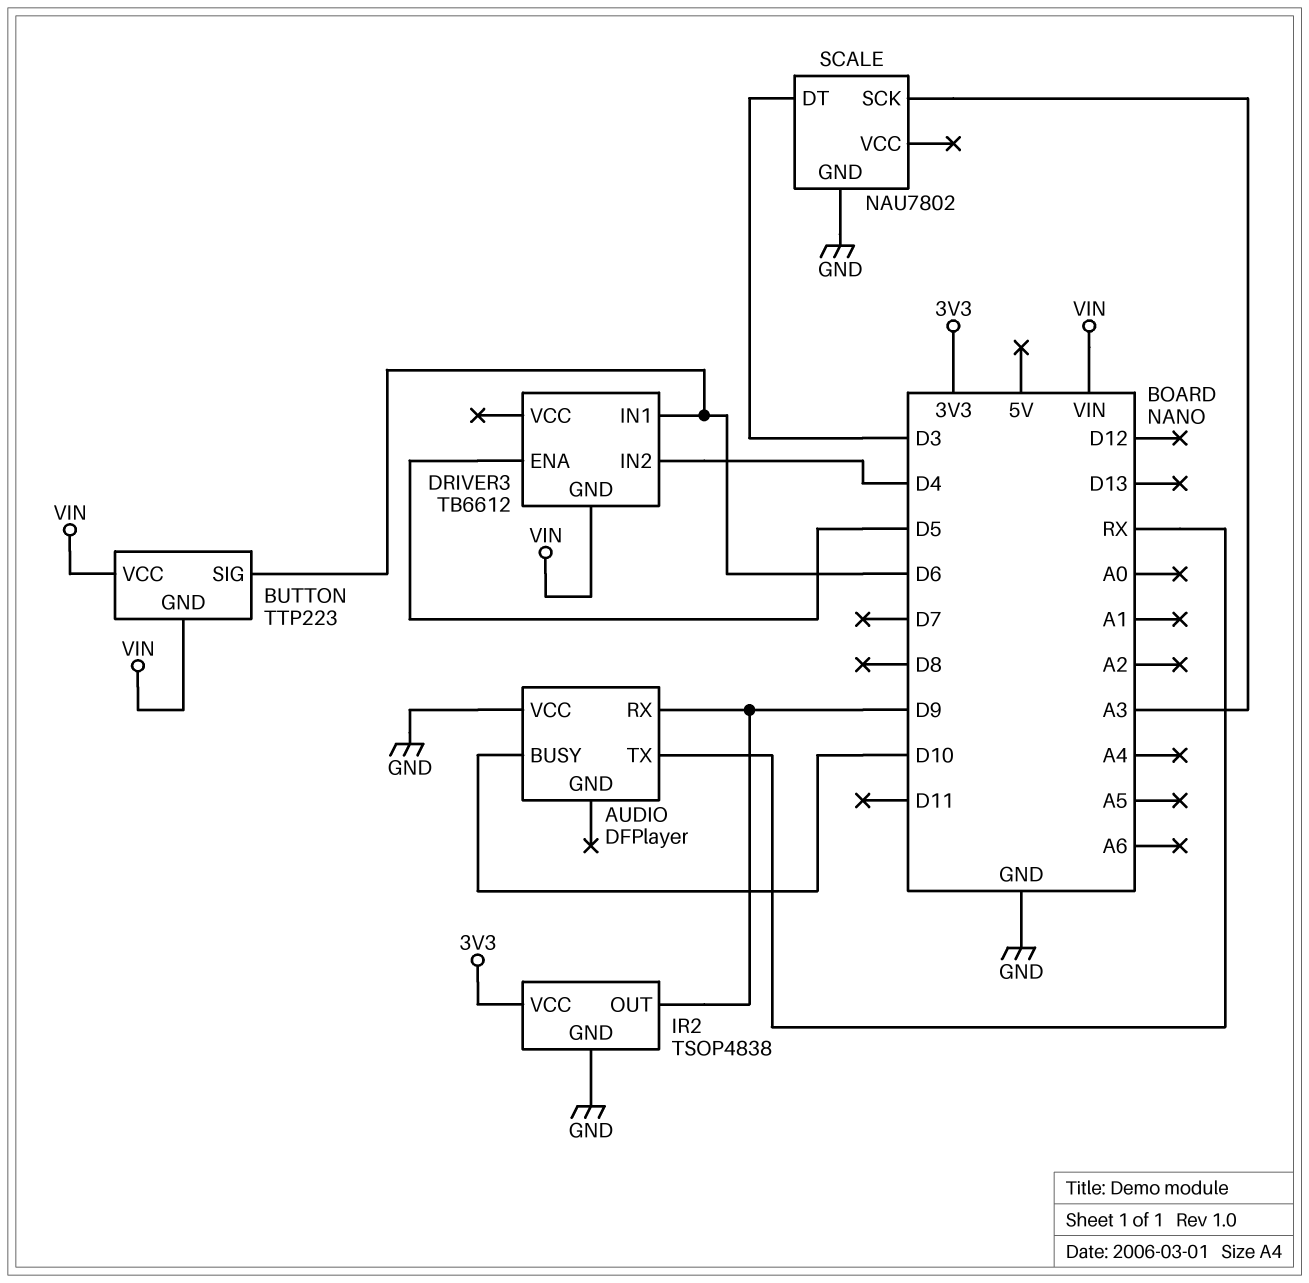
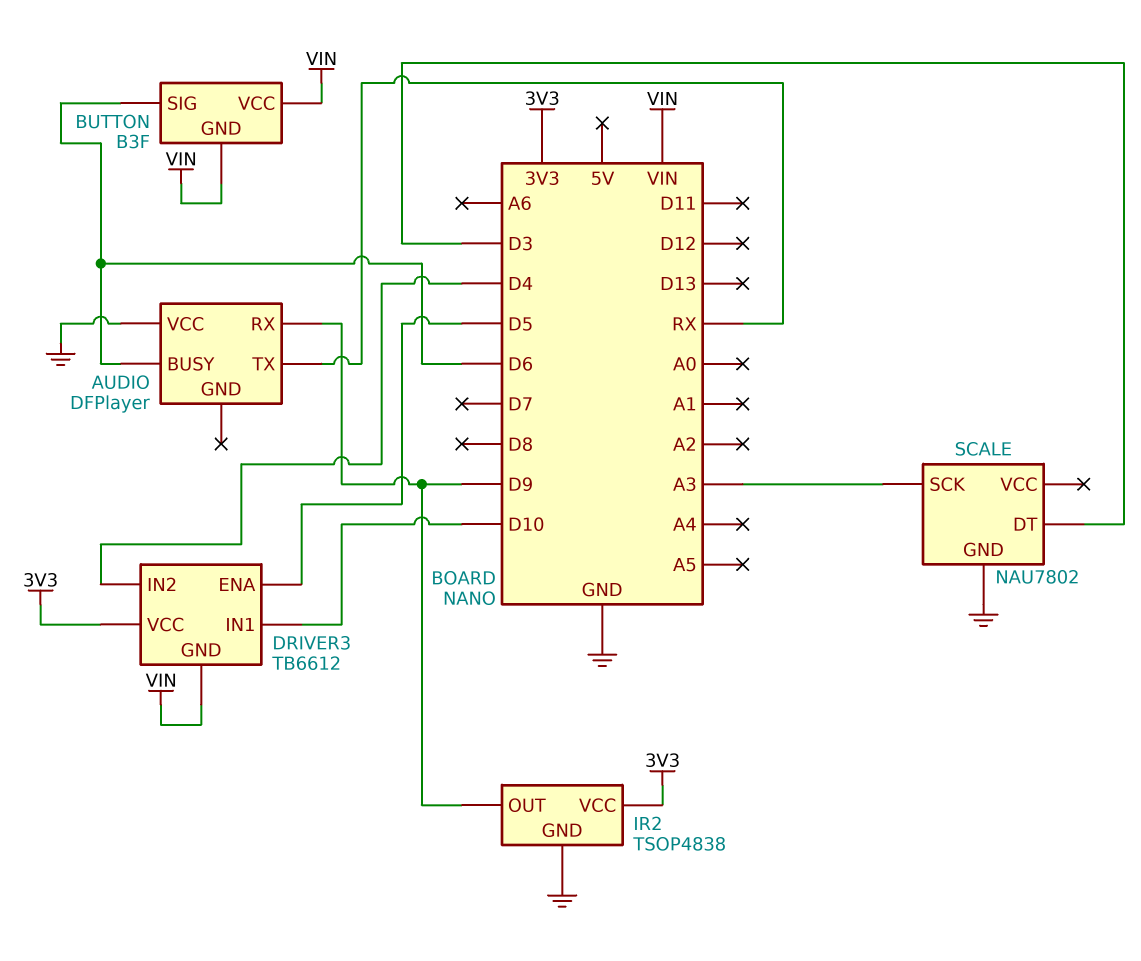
AUDIO pin BUSY: D10 -> D6
BUTTON: TTP223 -> B3F
DRIVER3 pin IN1: D6 -> D10
DRIVER3 pin VCC: none -> 3V3

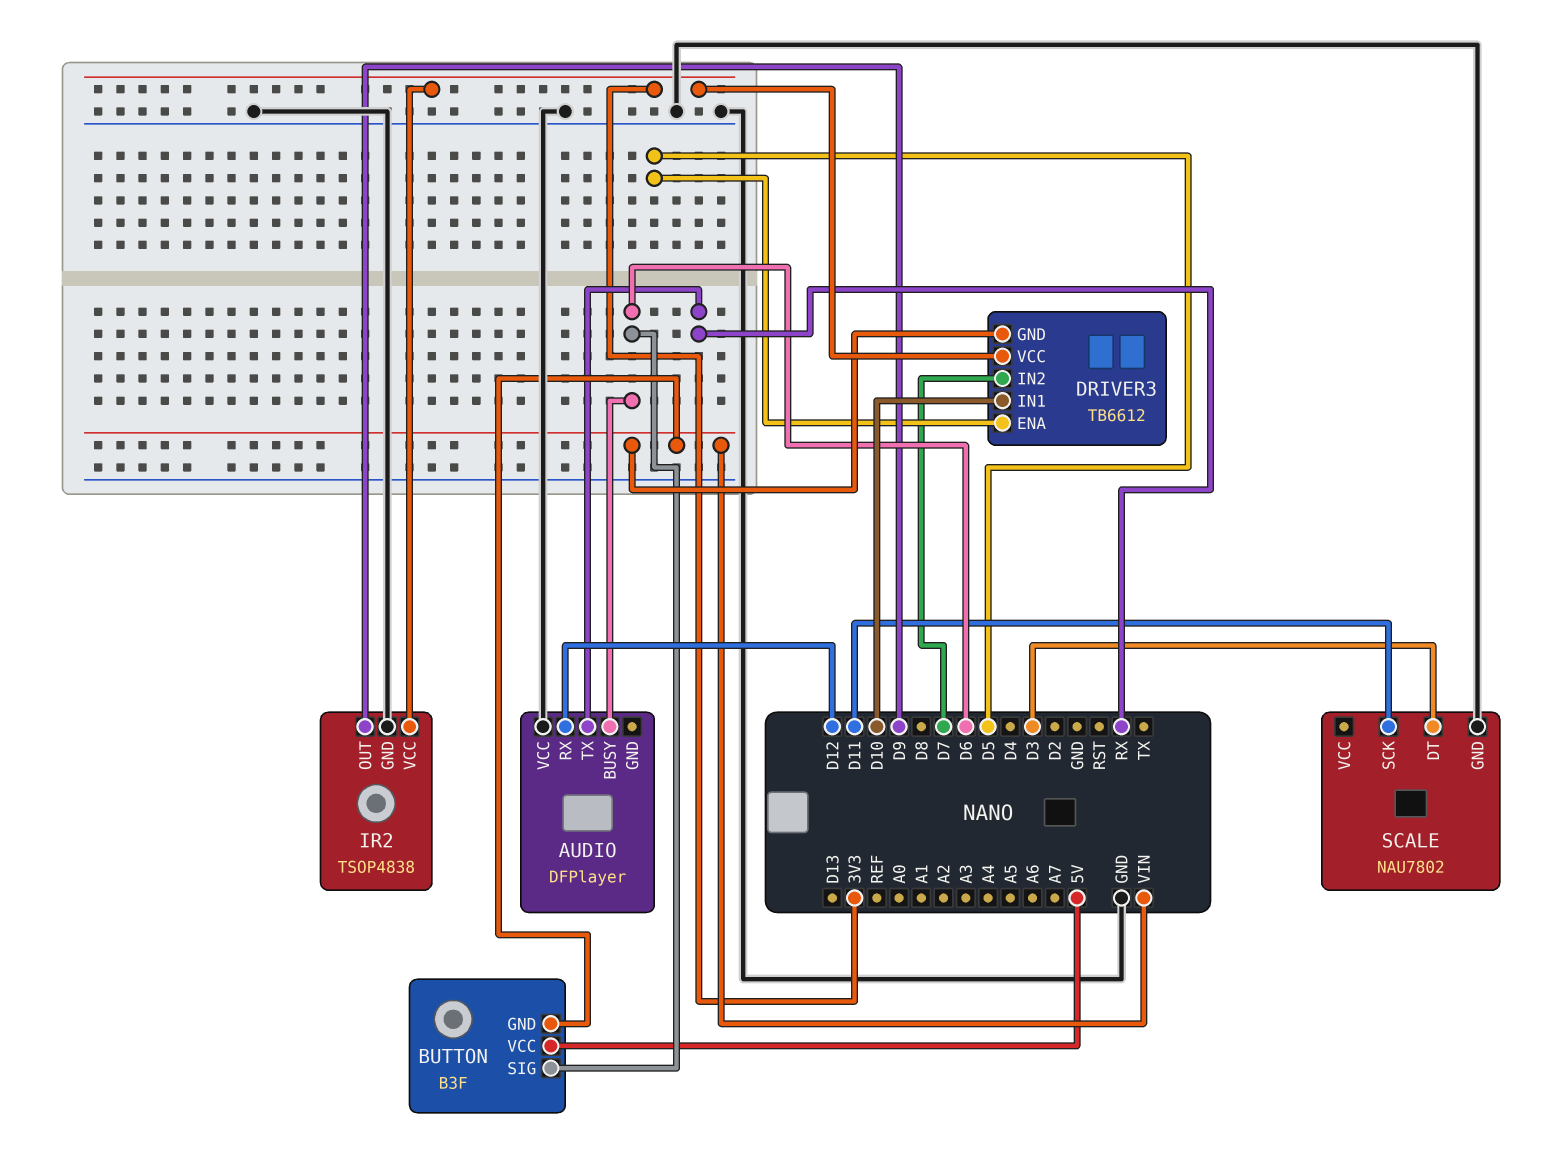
AUDIO pin RX: D9 -> D12
BUTTON pin VCC: VIN -> 5V
DRIVER3 pin IN2: D4 -> D7
SCALE pin SCK: A3 -> D11

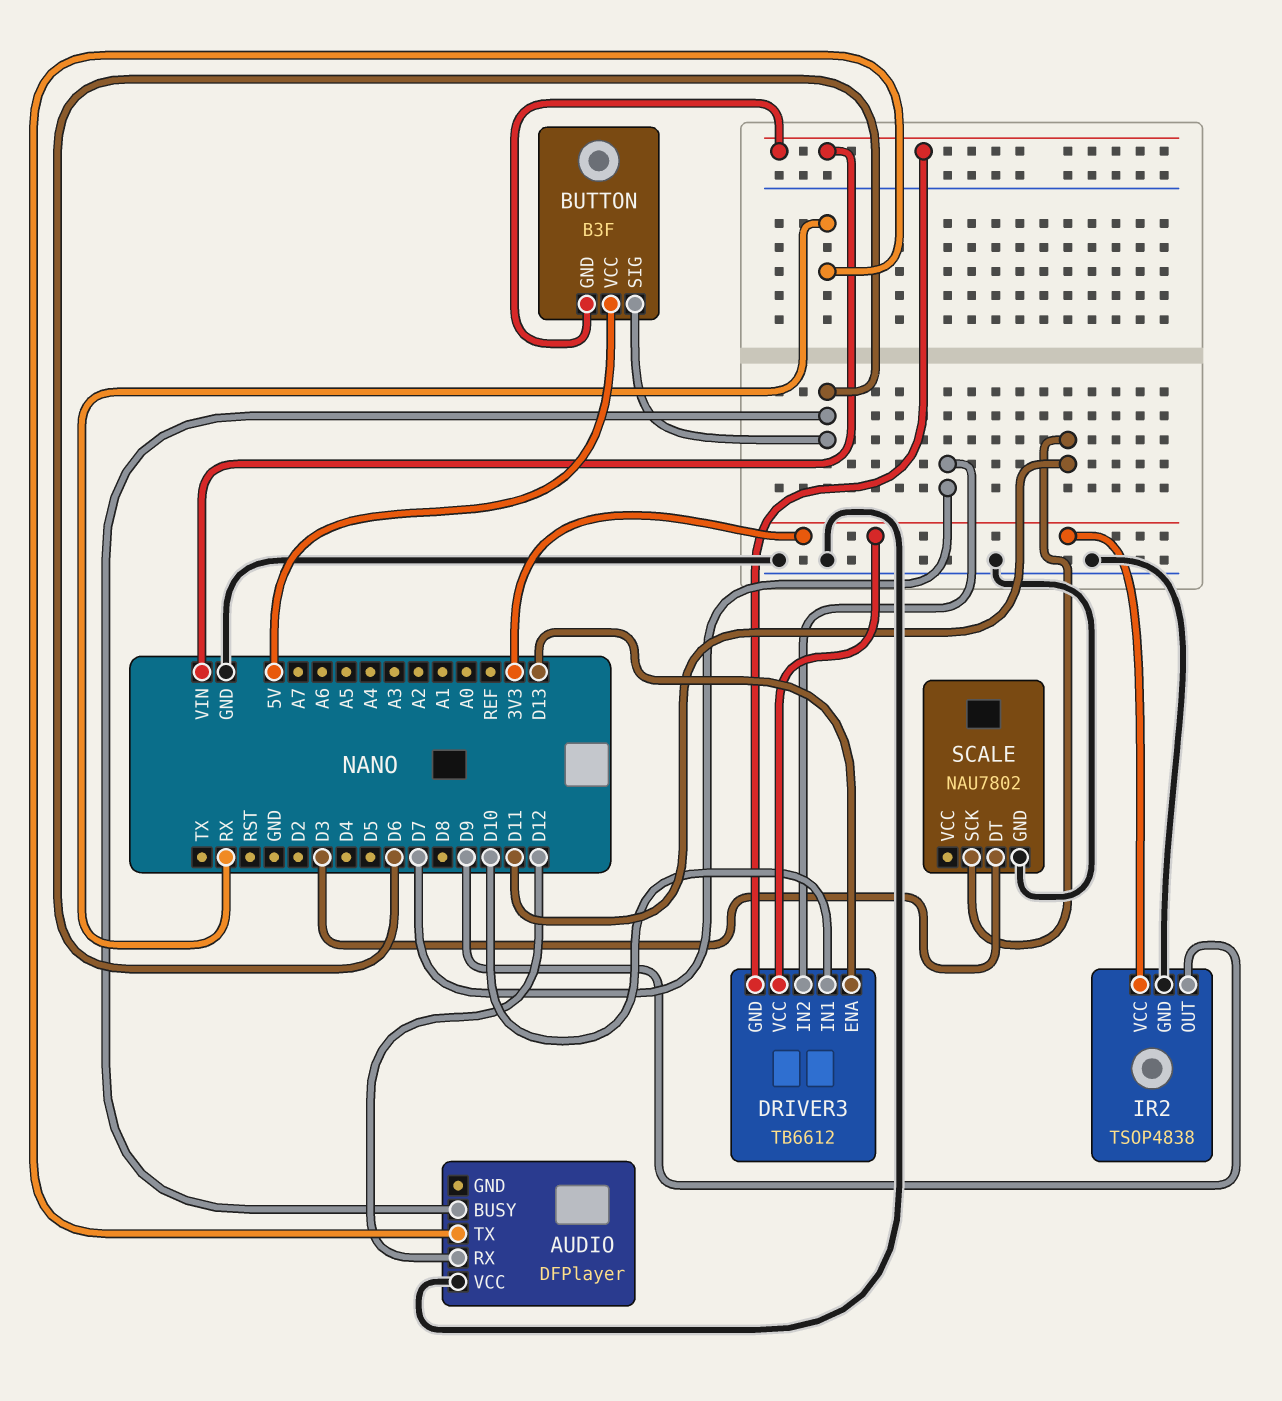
DRIVER3 pin ENA: D5 -> D13

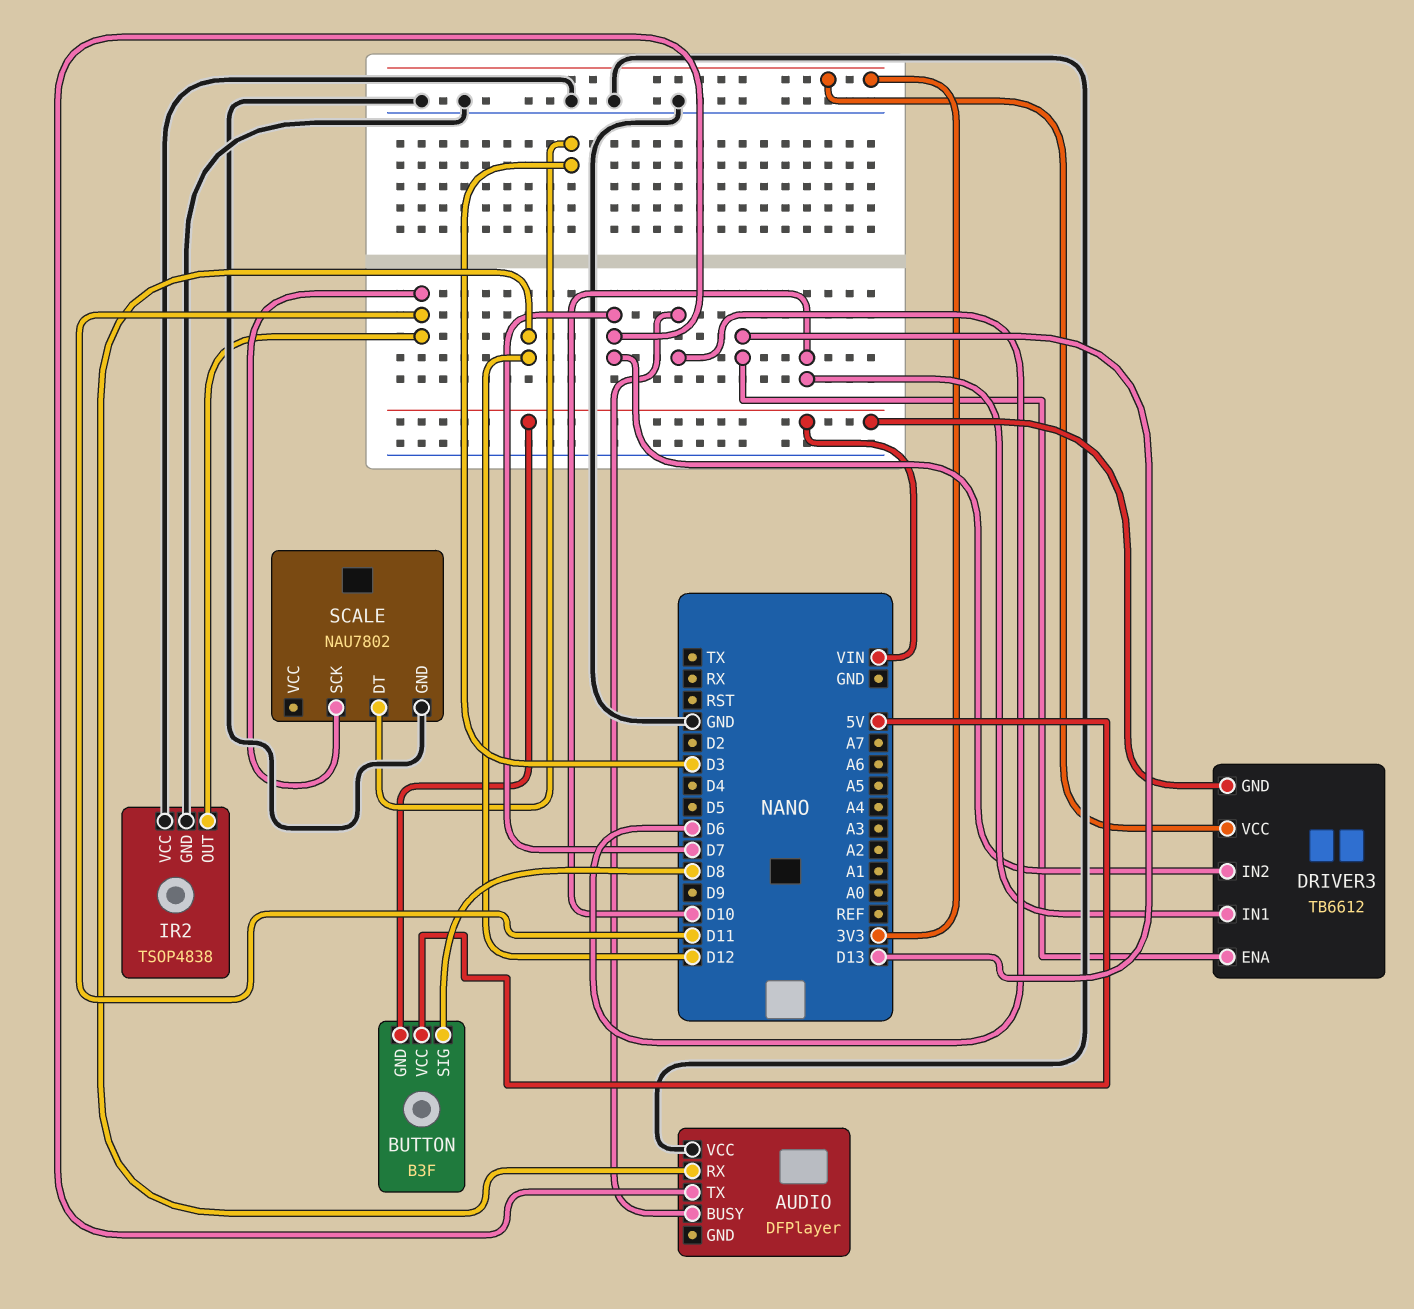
AUDIO pin TX: RX -> D7
BUTTON pin SIG: D6 -> D8
IR2 pin OUT: D9 -> D11
IR2 pin VCC: 3V3 -> GND

